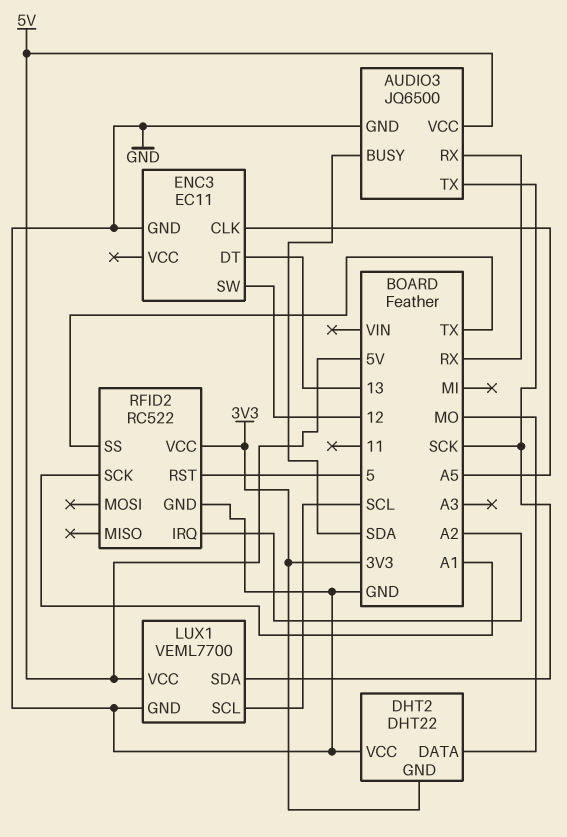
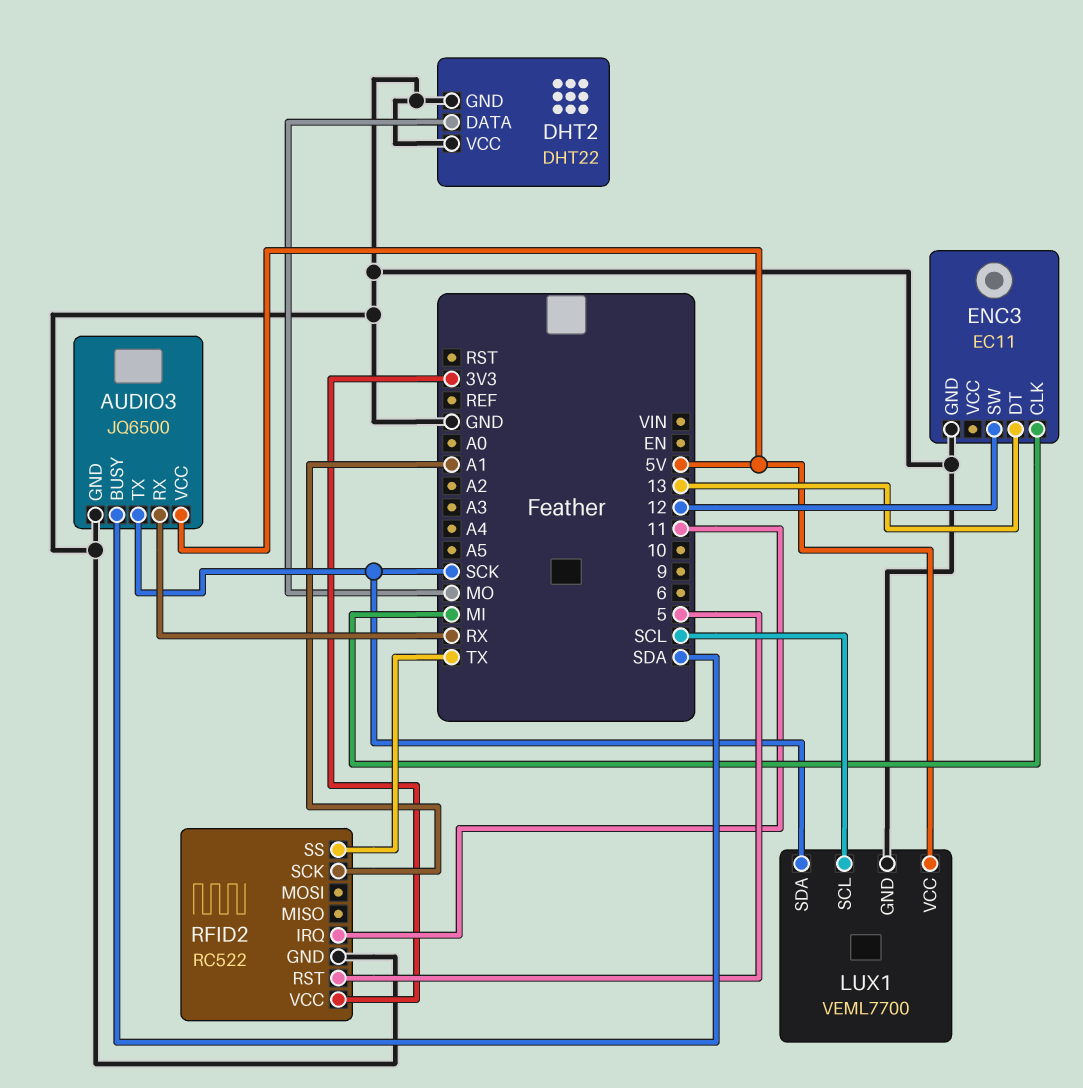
DHT2 pin GND: 3V3 -> GND
ENC3 pin CLK: A5 -> MI
RFID2 pin IRQ: A2 -> 11

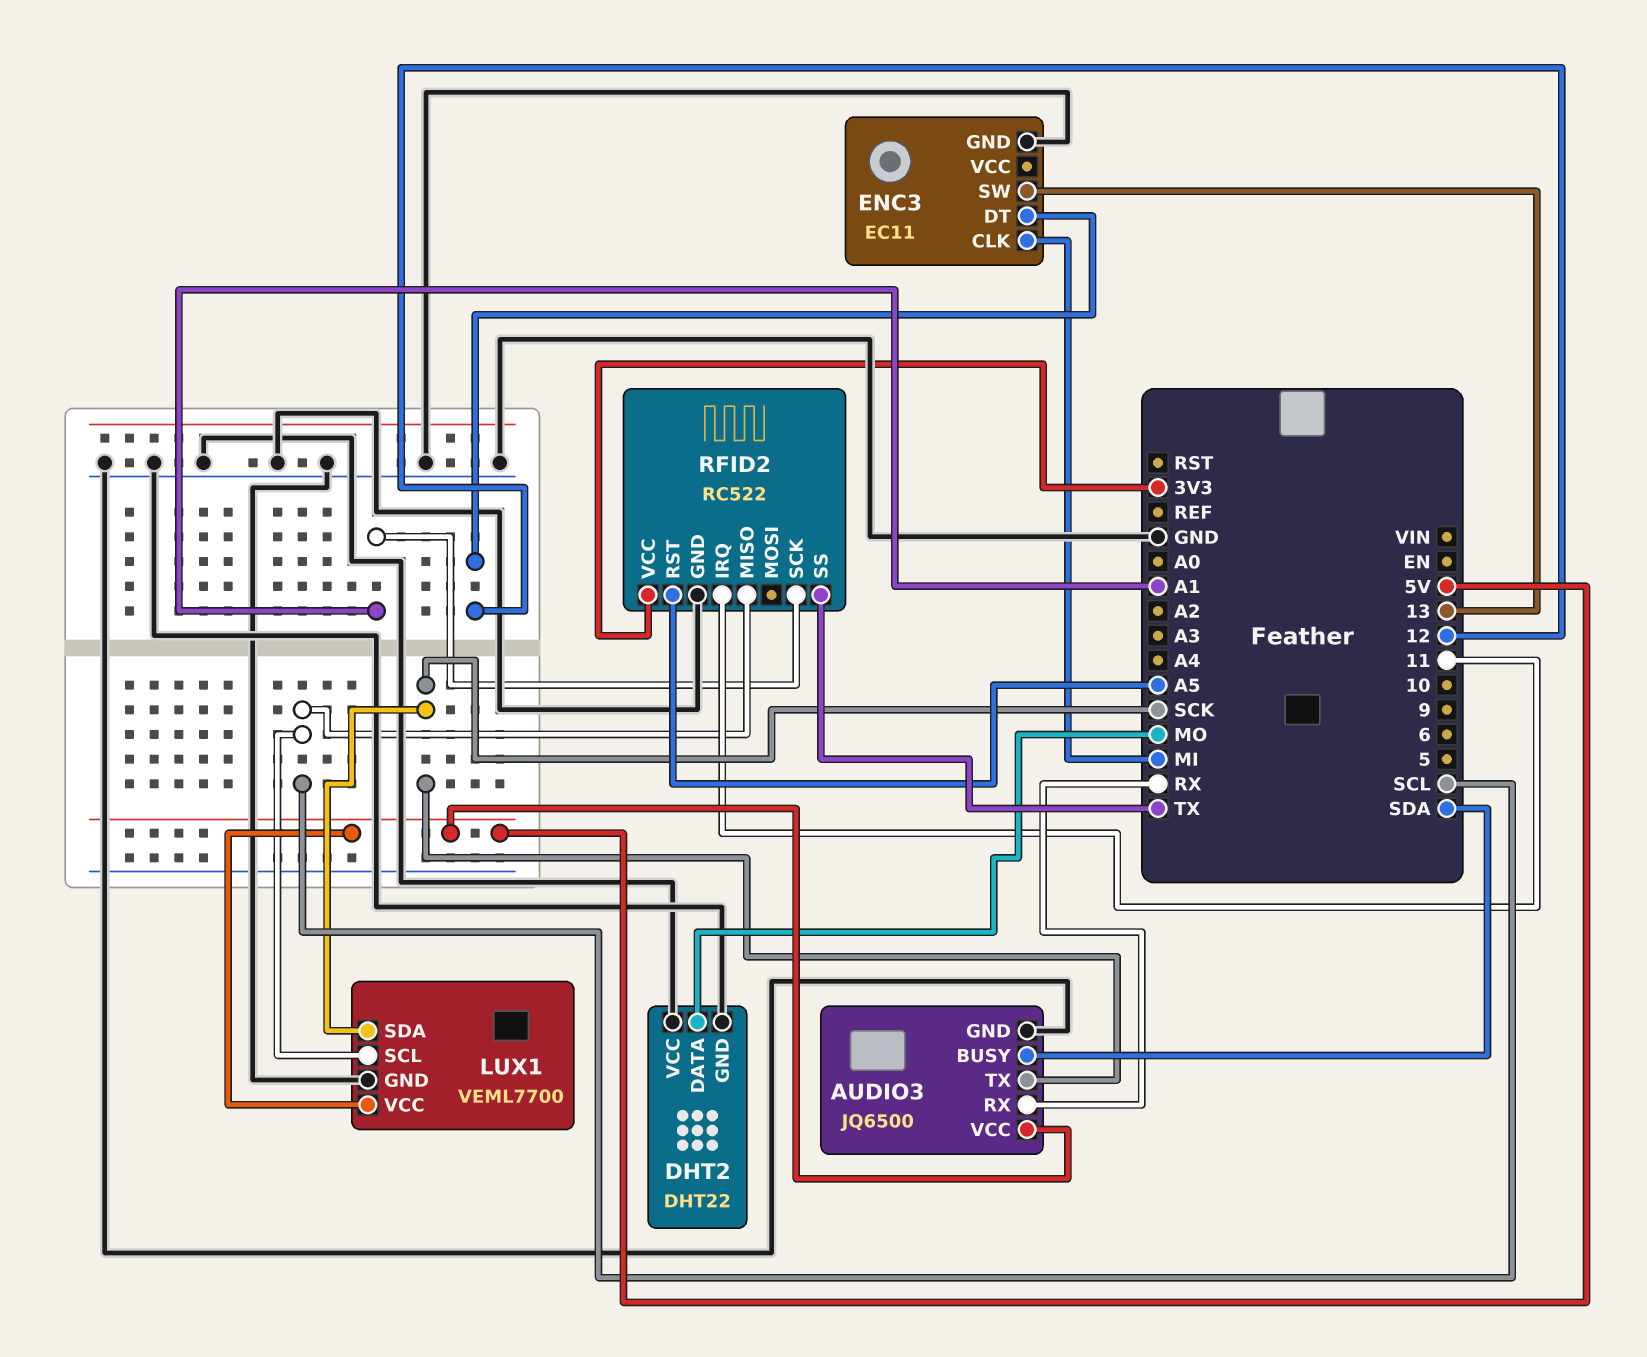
ENC3 pin DT: 13 -> 12
ENC3 pin SW: 12 -> 13
RFID2 pin MISO: none -> SCL
RFID2 pin RST: 5 -> A5

